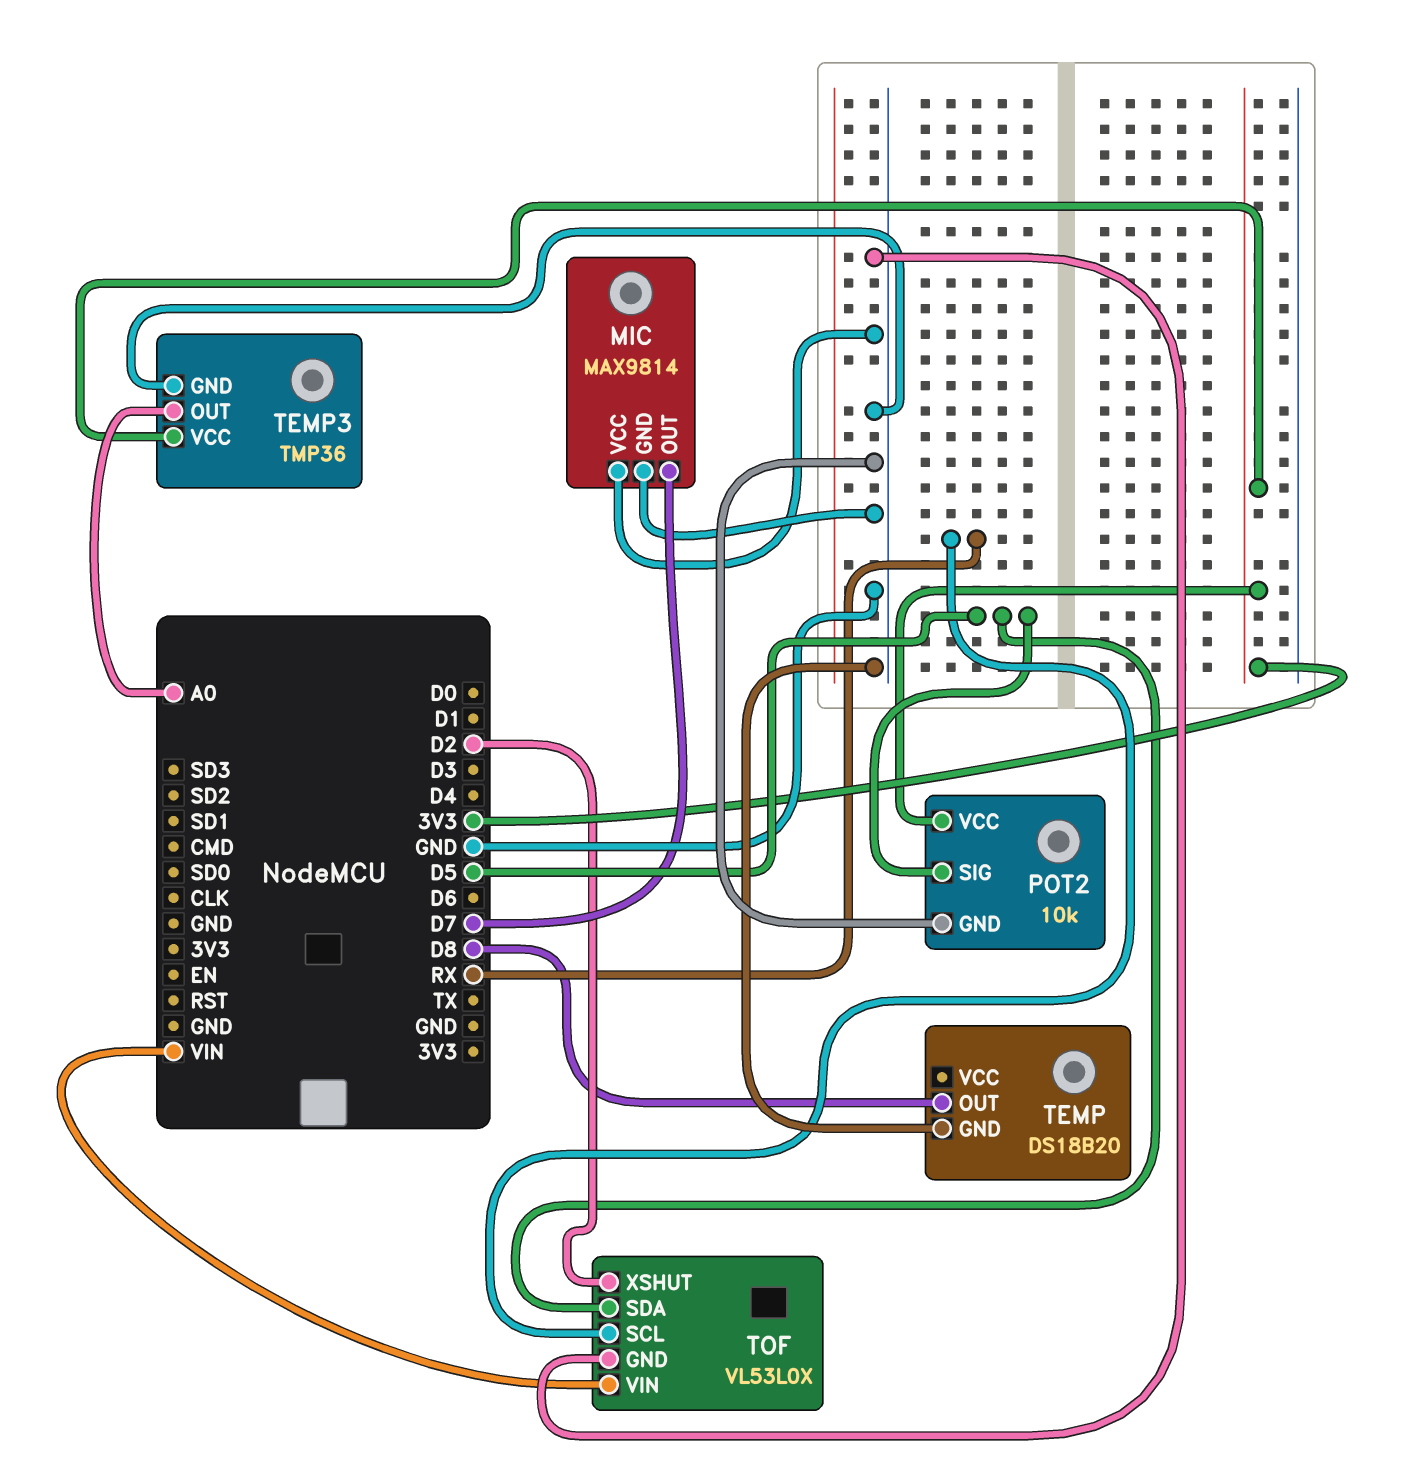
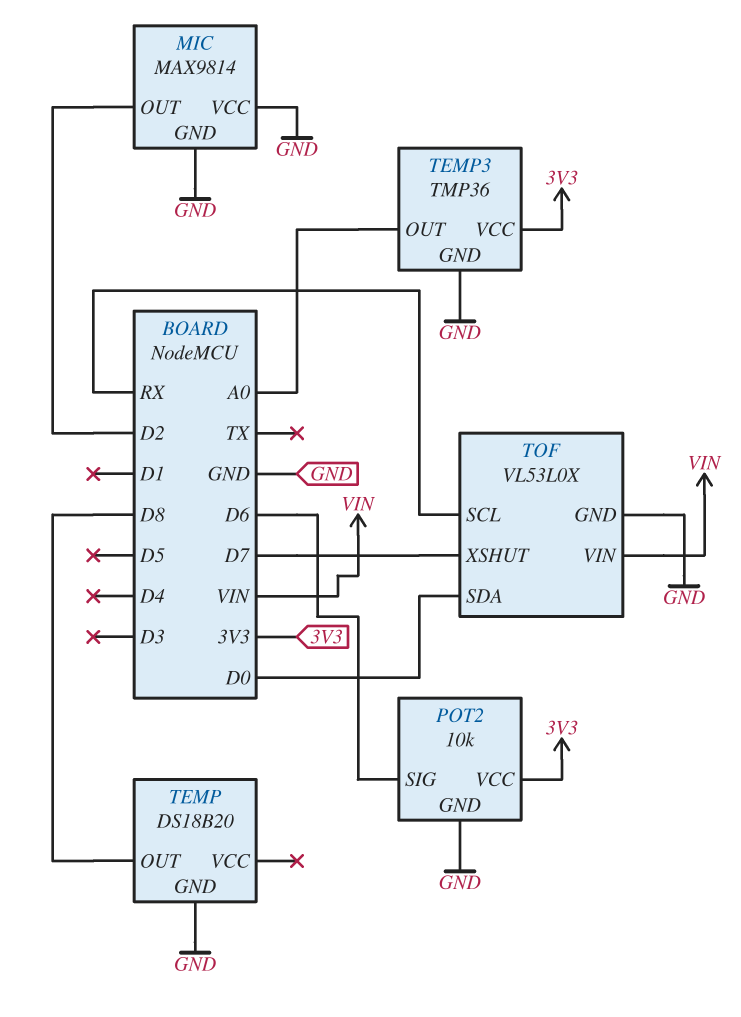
MIC pin OUT: D7 -> D2
POT2 pin SIG: D5 -> D6
TOF pin SDA: D5 -> D0
TOF pin XSHUT: D2 -> D7

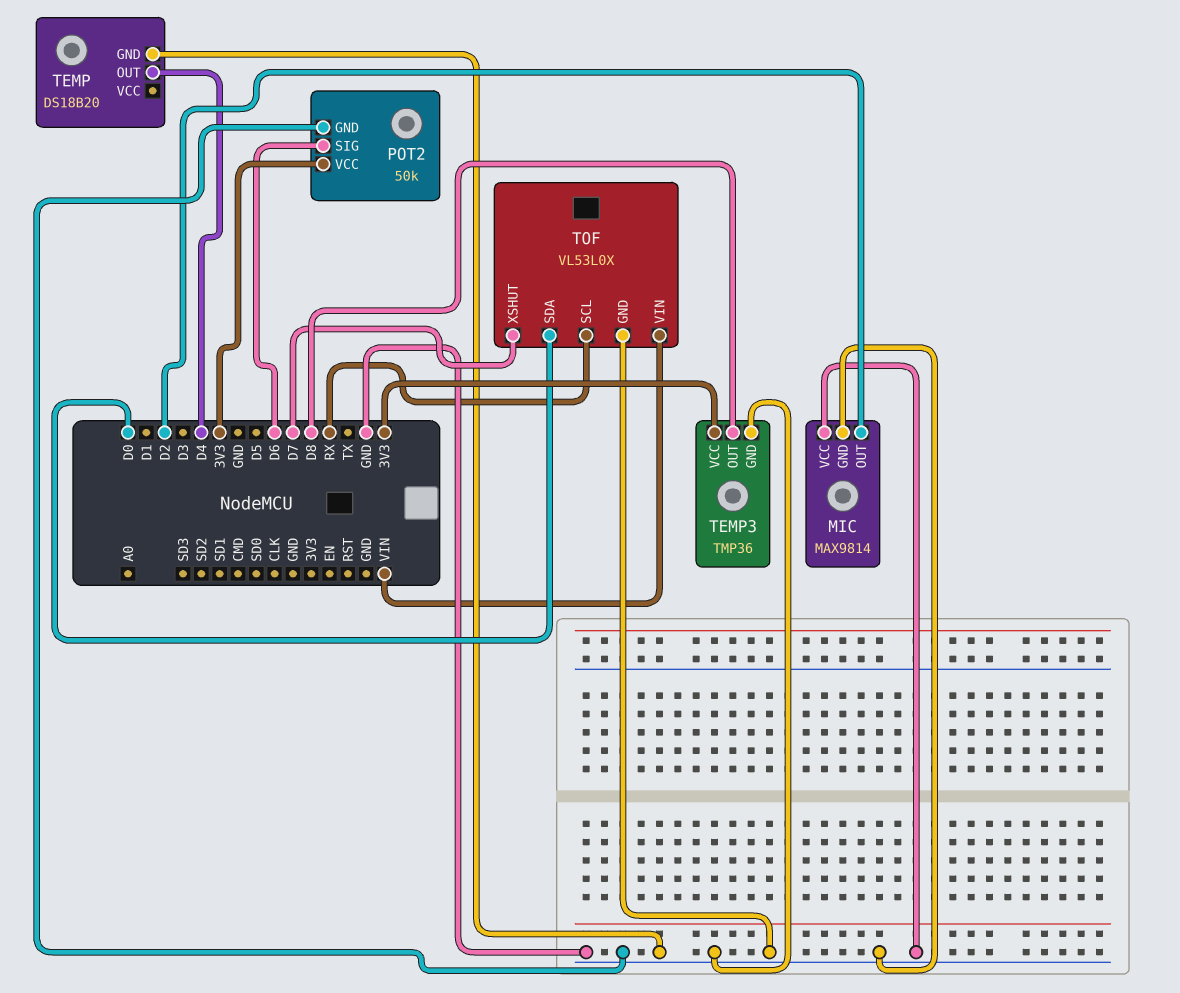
POT2: 10k -> 50k
TEMP pin OUT: D8 -> D4
TEMP3 pin OUT: A0 -> D8

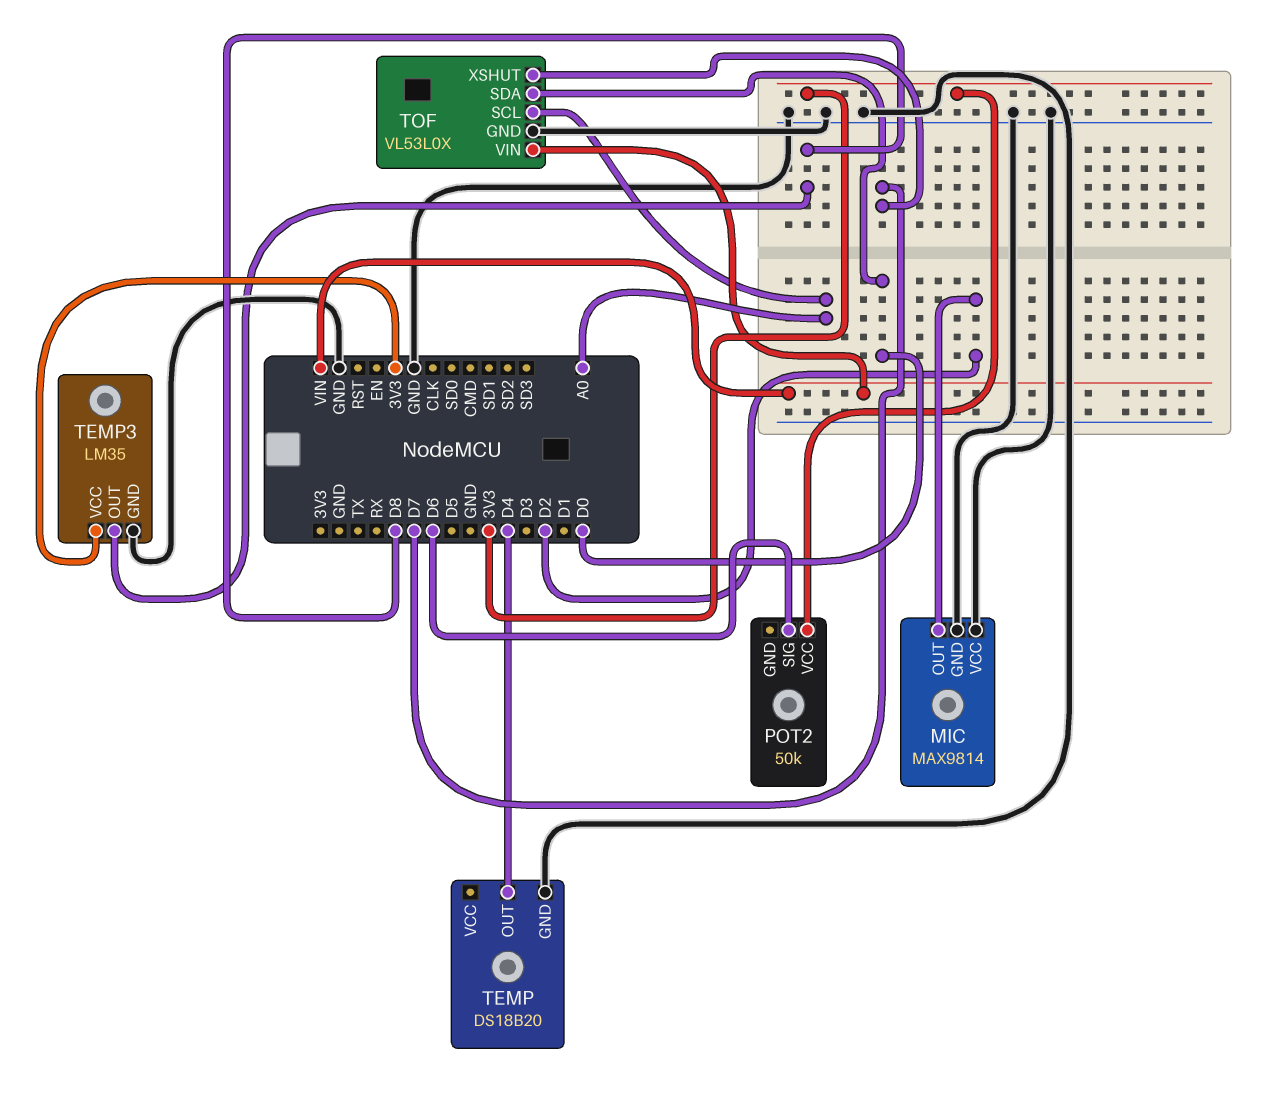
POT2 pin GND: GND -> none
TEMP3: TMP36 -> LM35
TOF pin SCL: RX -> A0

